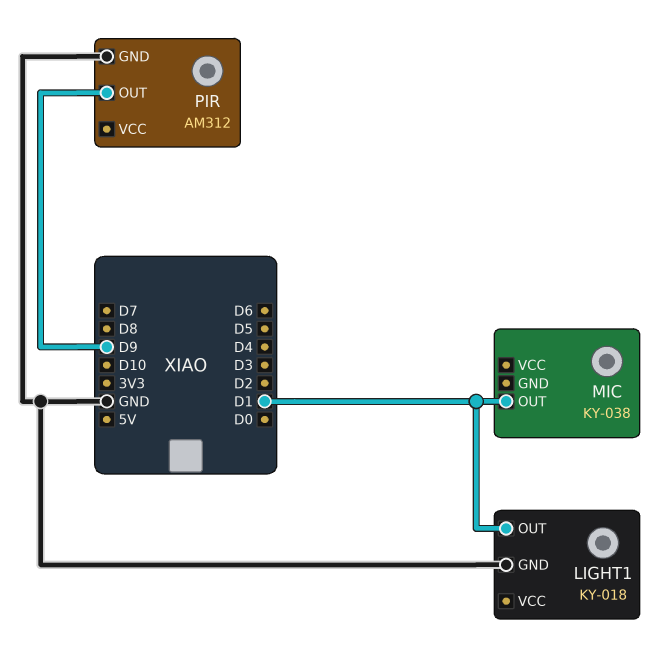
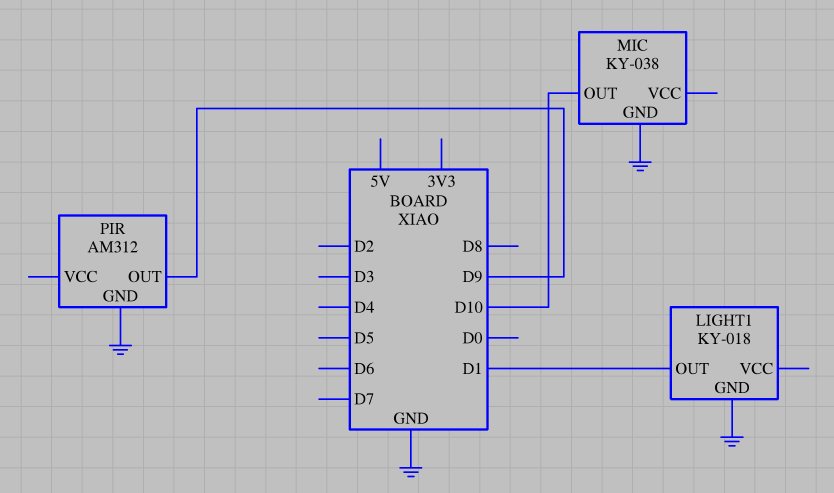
MIC pin GND: none -> GND
MIC pin OUT: D1 -> D10

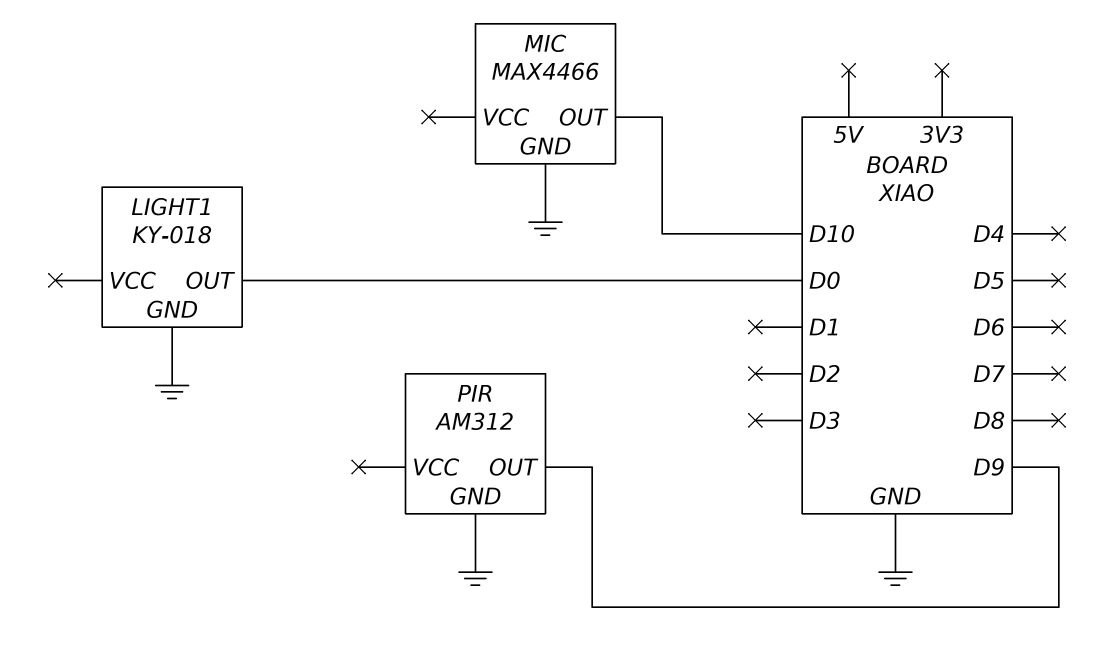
LIGHT1 pin OUT: D1 -> D0
MIC: KY-038 -> MAX4466

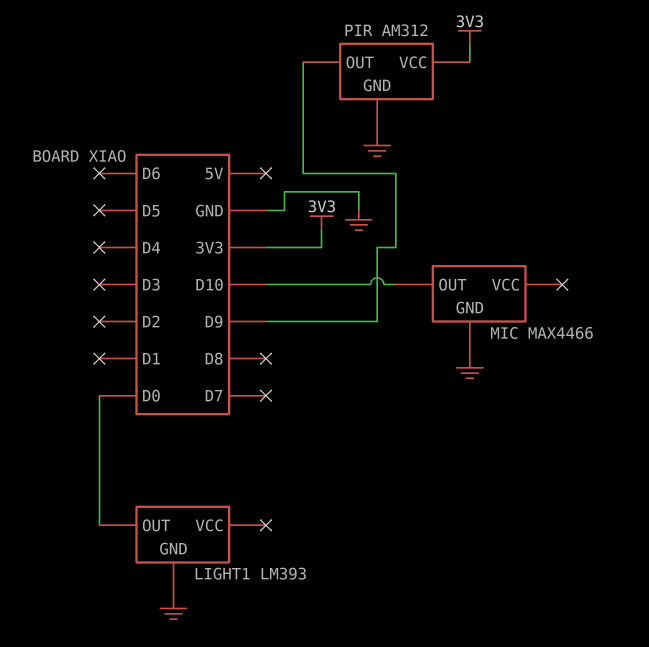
LIGHT1: KY-018 -> LM393
PIR pin VCC: none -> 3V3

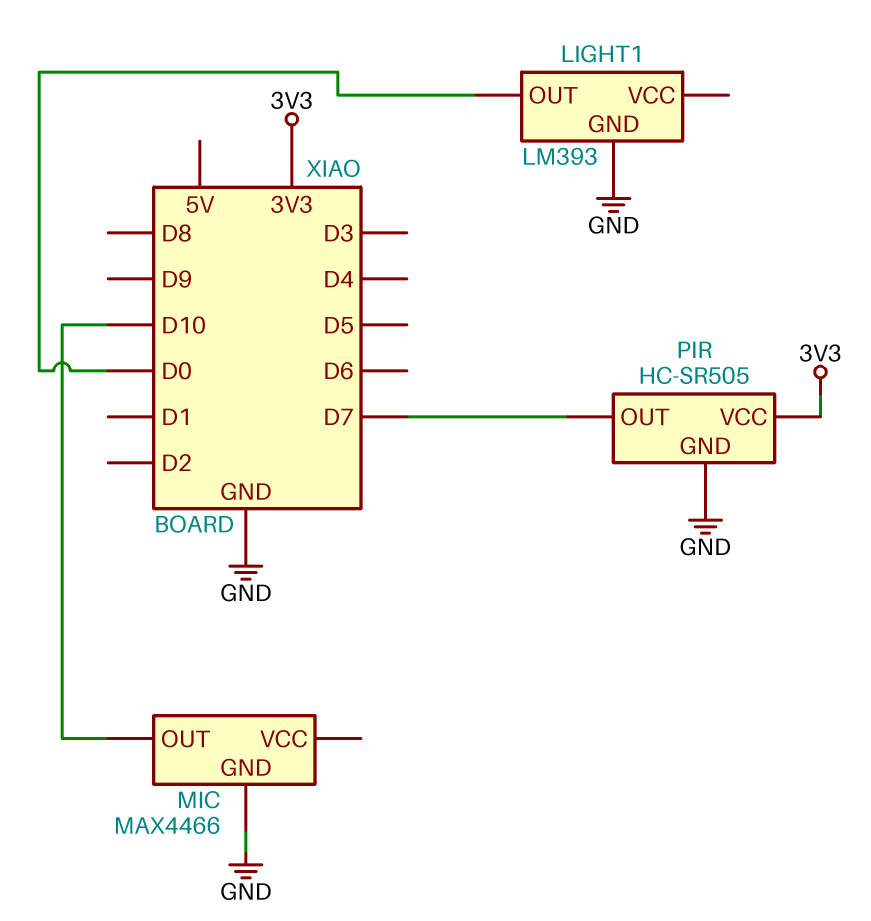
PIR: AM312 -> HC-SR505
PIR pin OUT: D9 -> D7

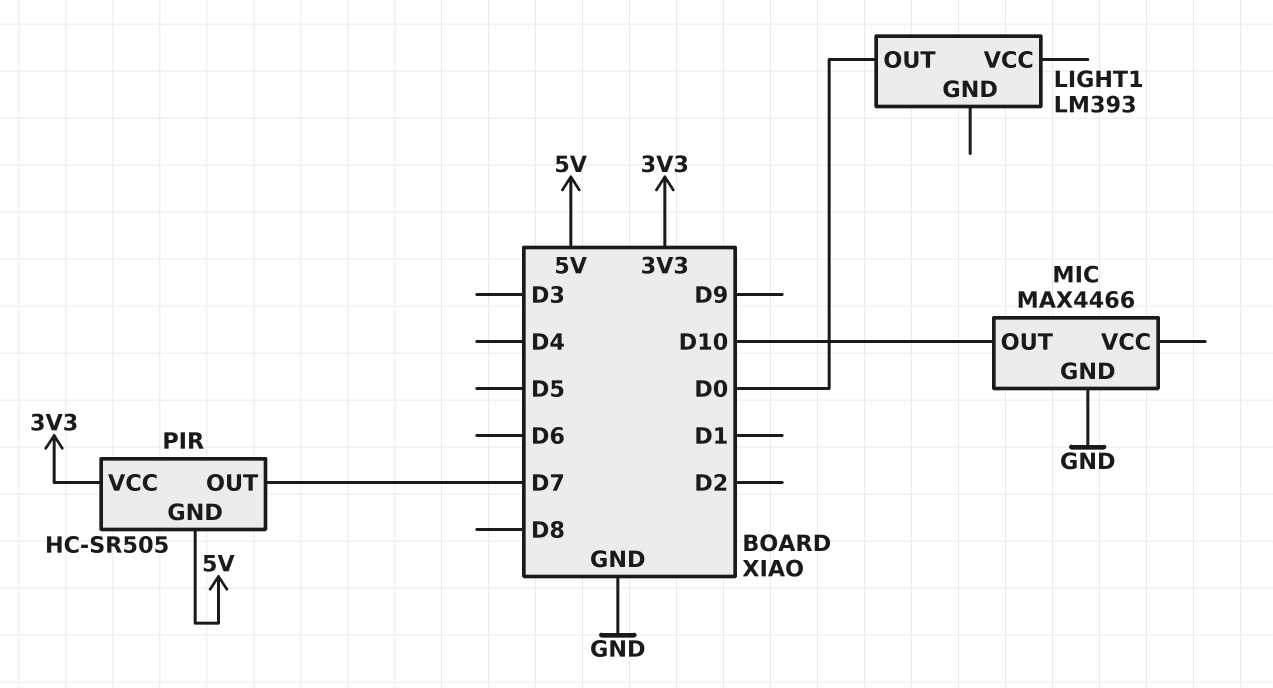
LIGHT1 pin GND: GND -> none
PIR pin GND: GND -> 5V

